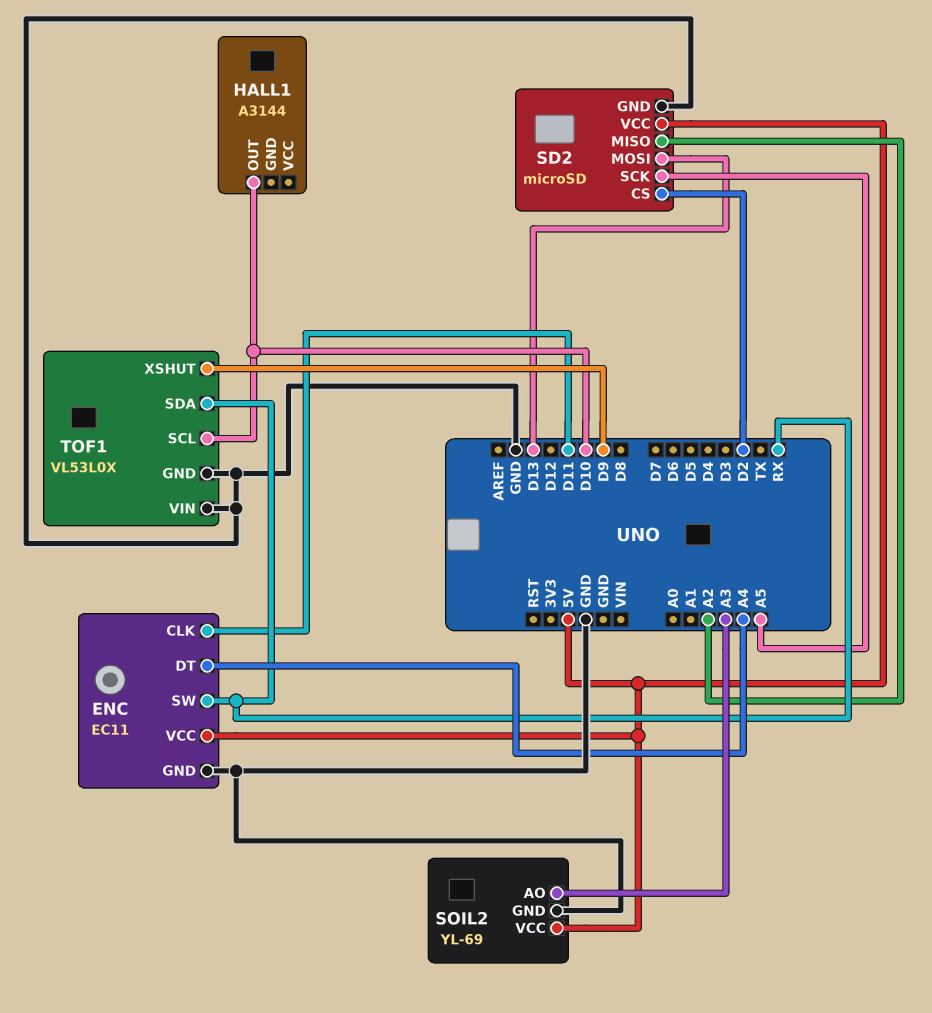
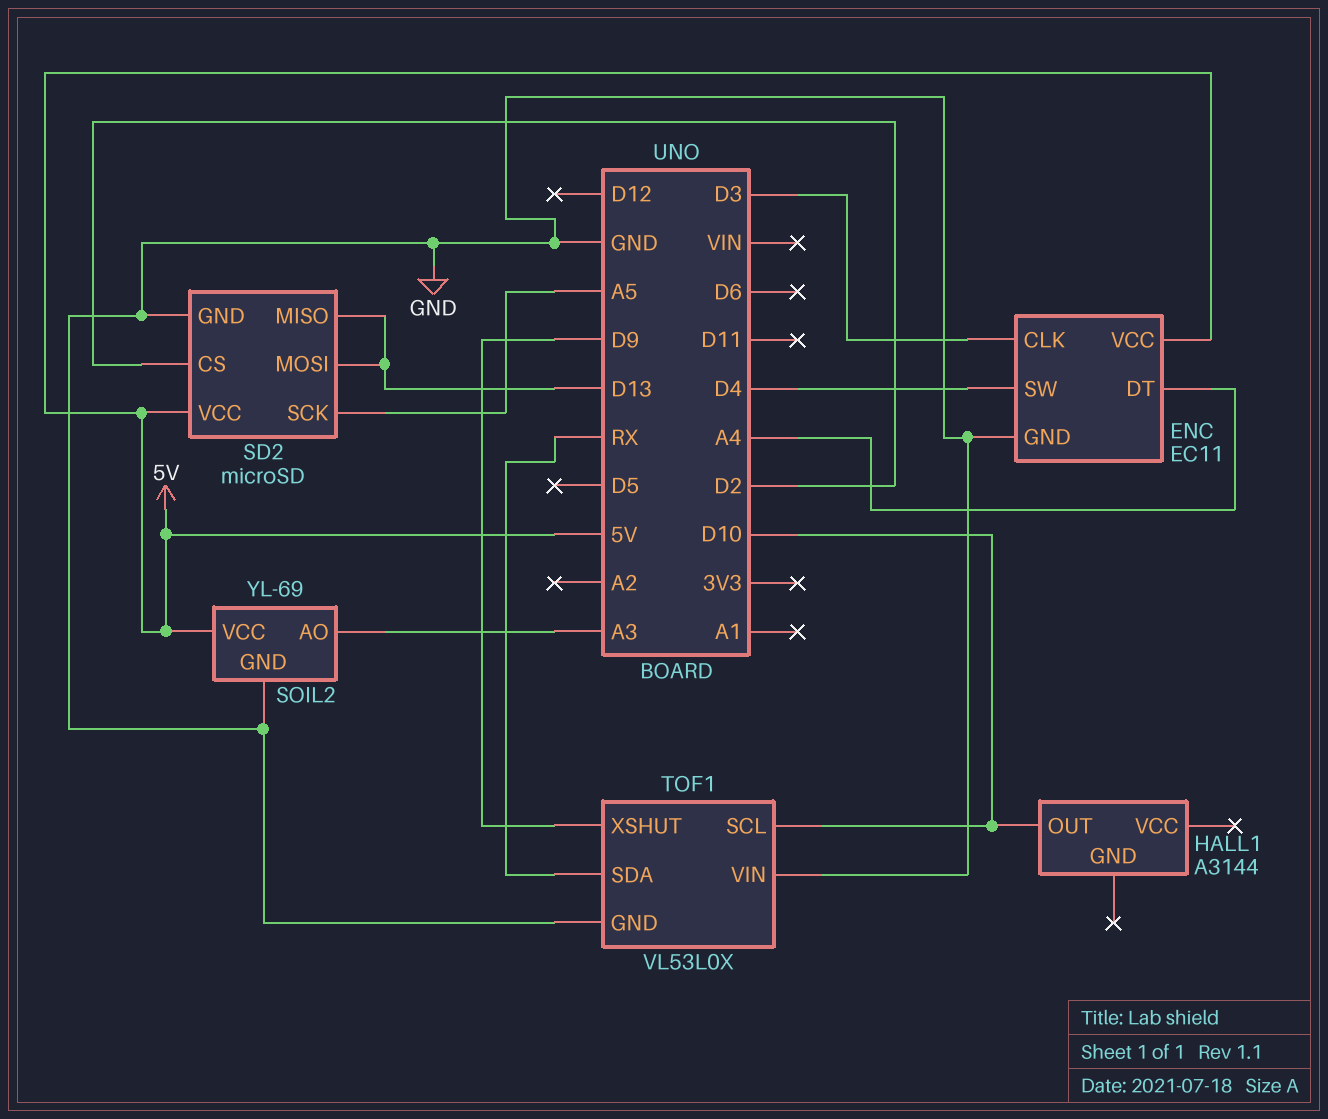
ENC pin CLK: D11 -> D3
ENC pin SW: RX -> D4
SD2 pin MISO: A2 -> D13

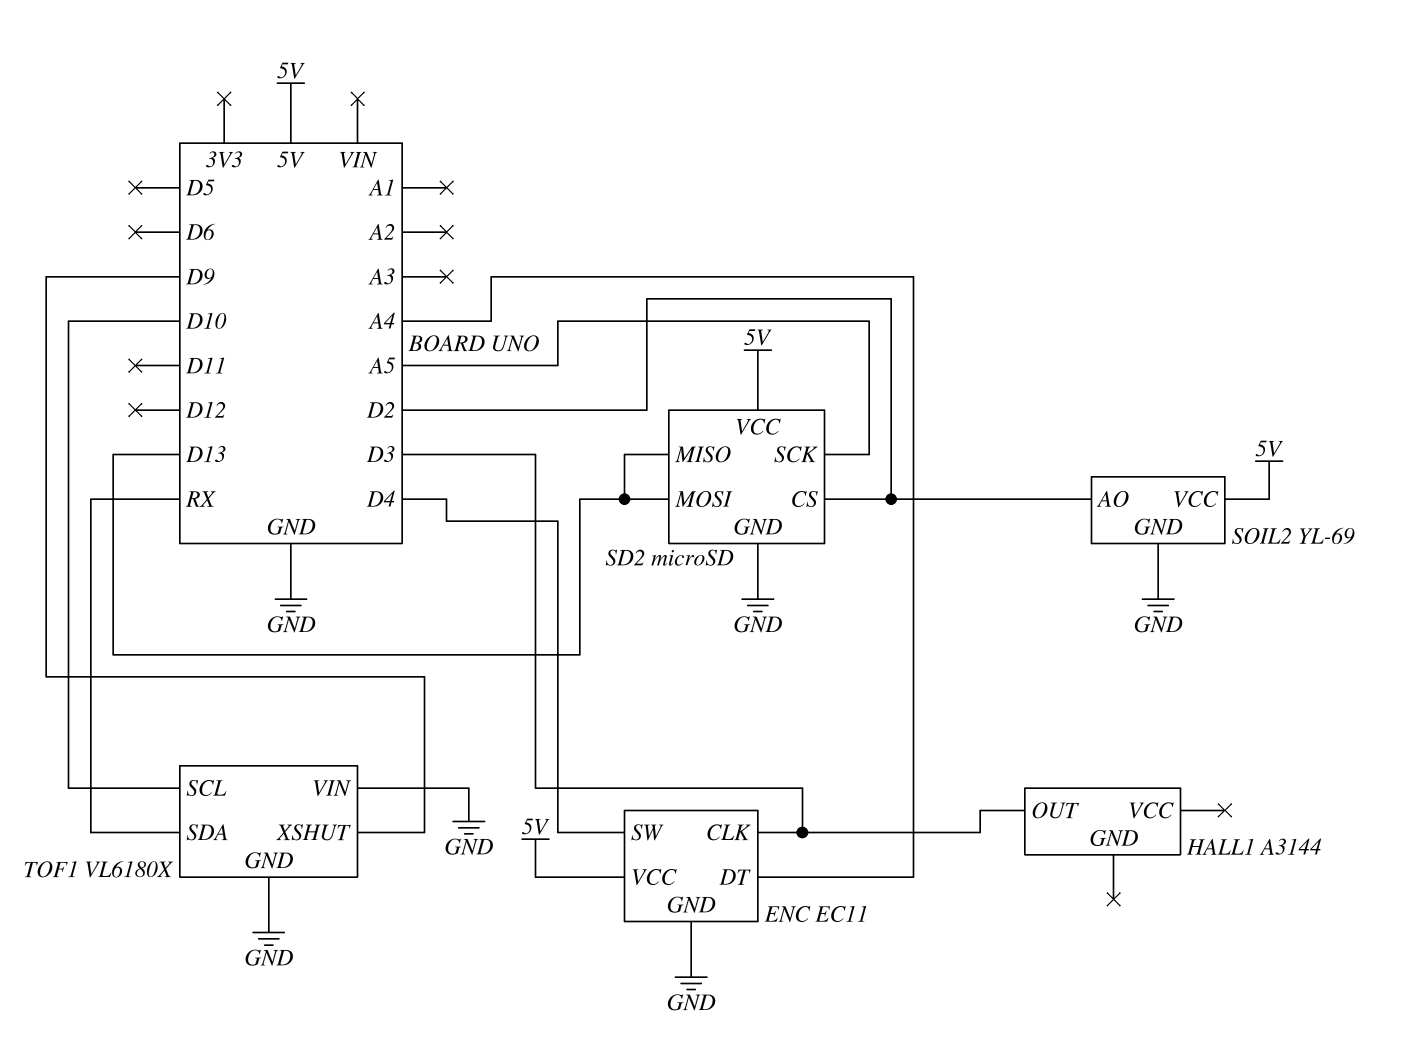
HALL1 pin OUT: D10 -> D3
SOIL2 pin AO: A3 -> D2
TOF1: VL53L0X -> VL6180X

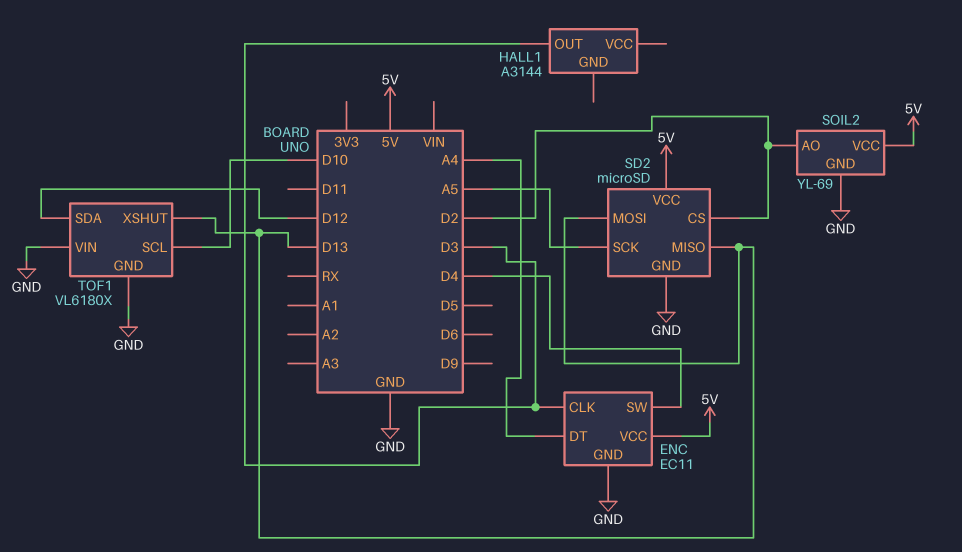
TOF1 pin SDA: RX -> D12
TOF1 pin XSHUT: D9 -> D13

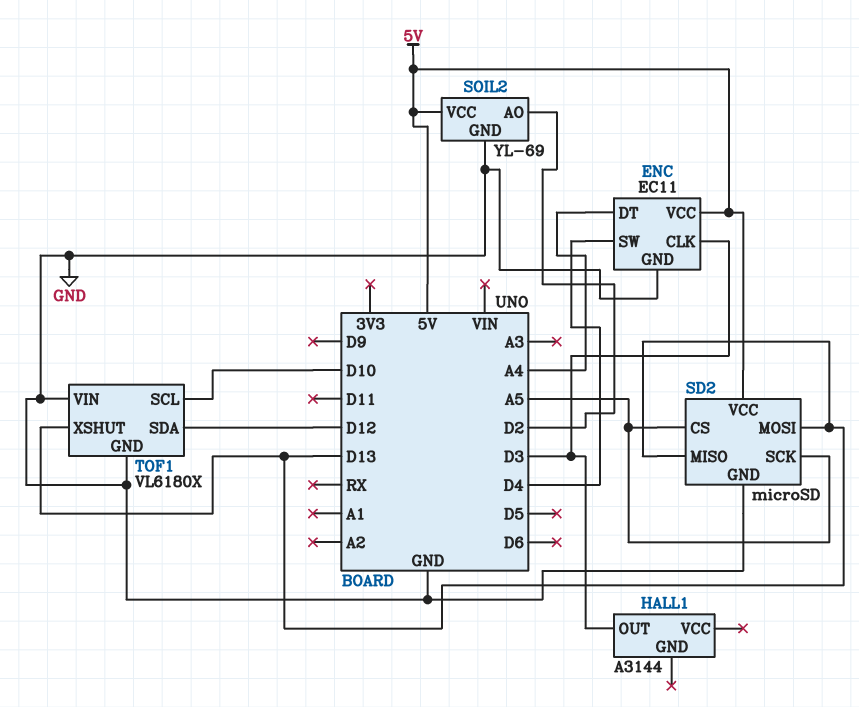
SD2 pin CS: D2 -> A5

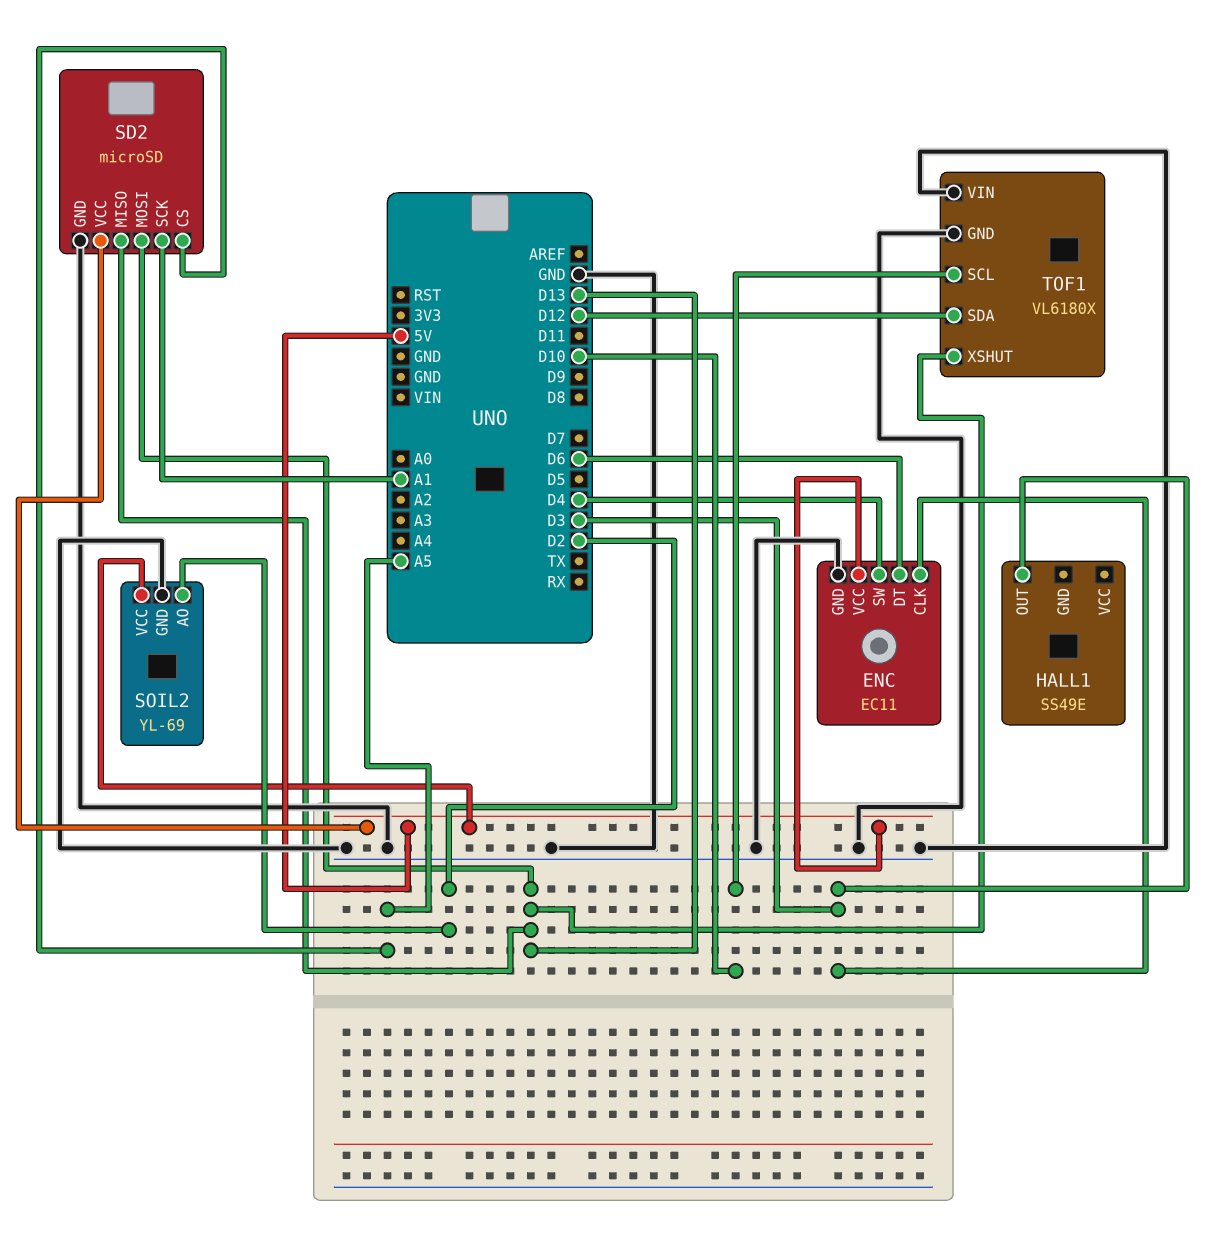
ENC pin DT: A4 -> D6
HALL1: A3144 -> SS49E
SD2 pin SCK: A5 -> A1

